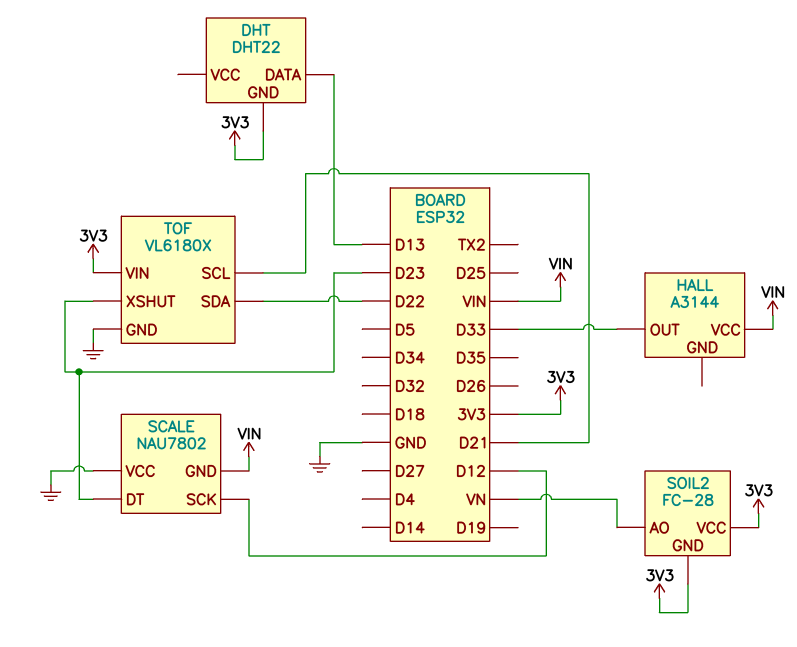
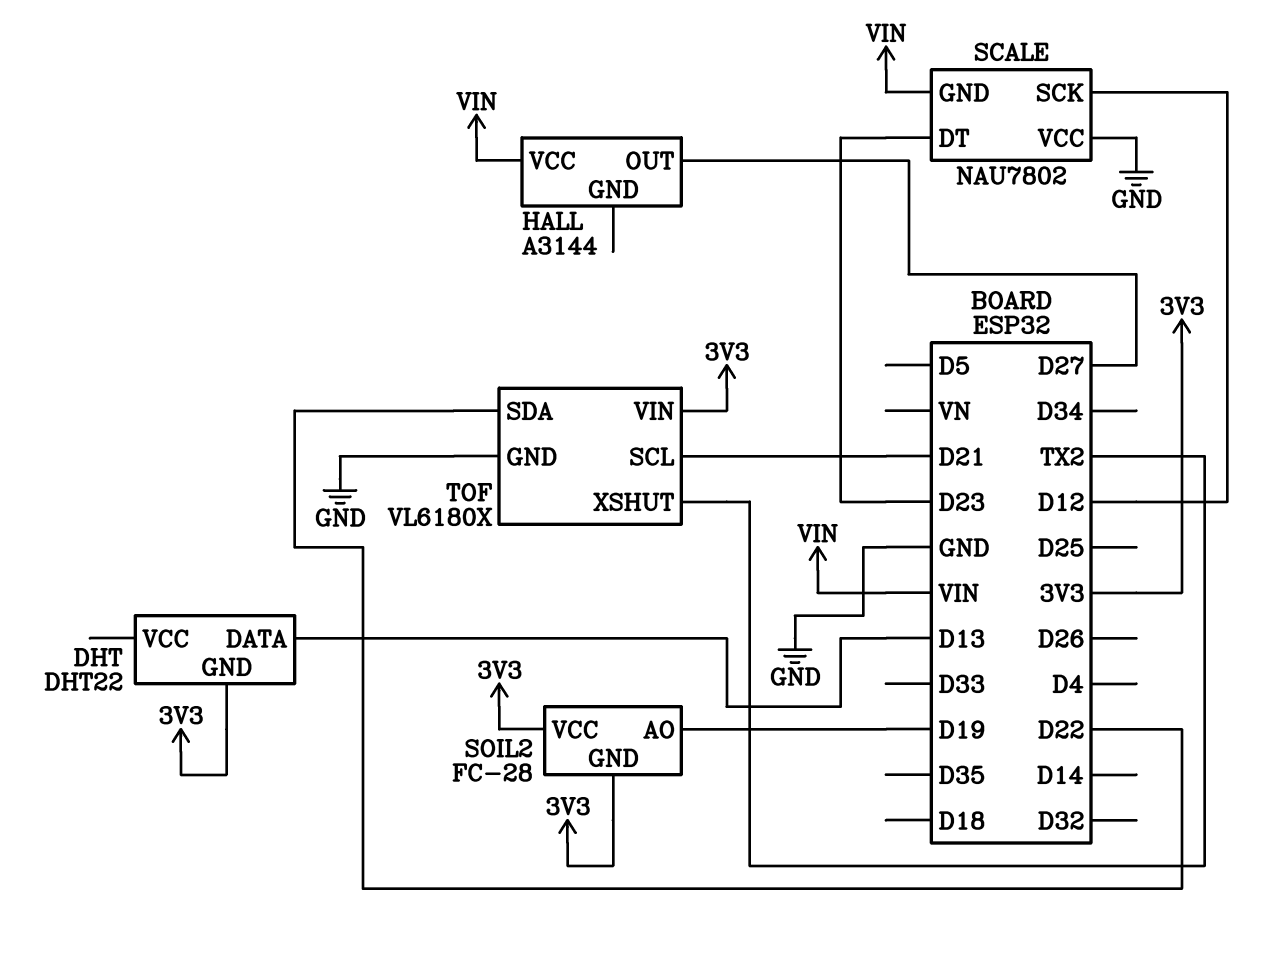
HALL pin OUT: D33 -> D27
SOIL2 pin AO: VN -> D19
TOF pin XSHUT: D23 -> TX2

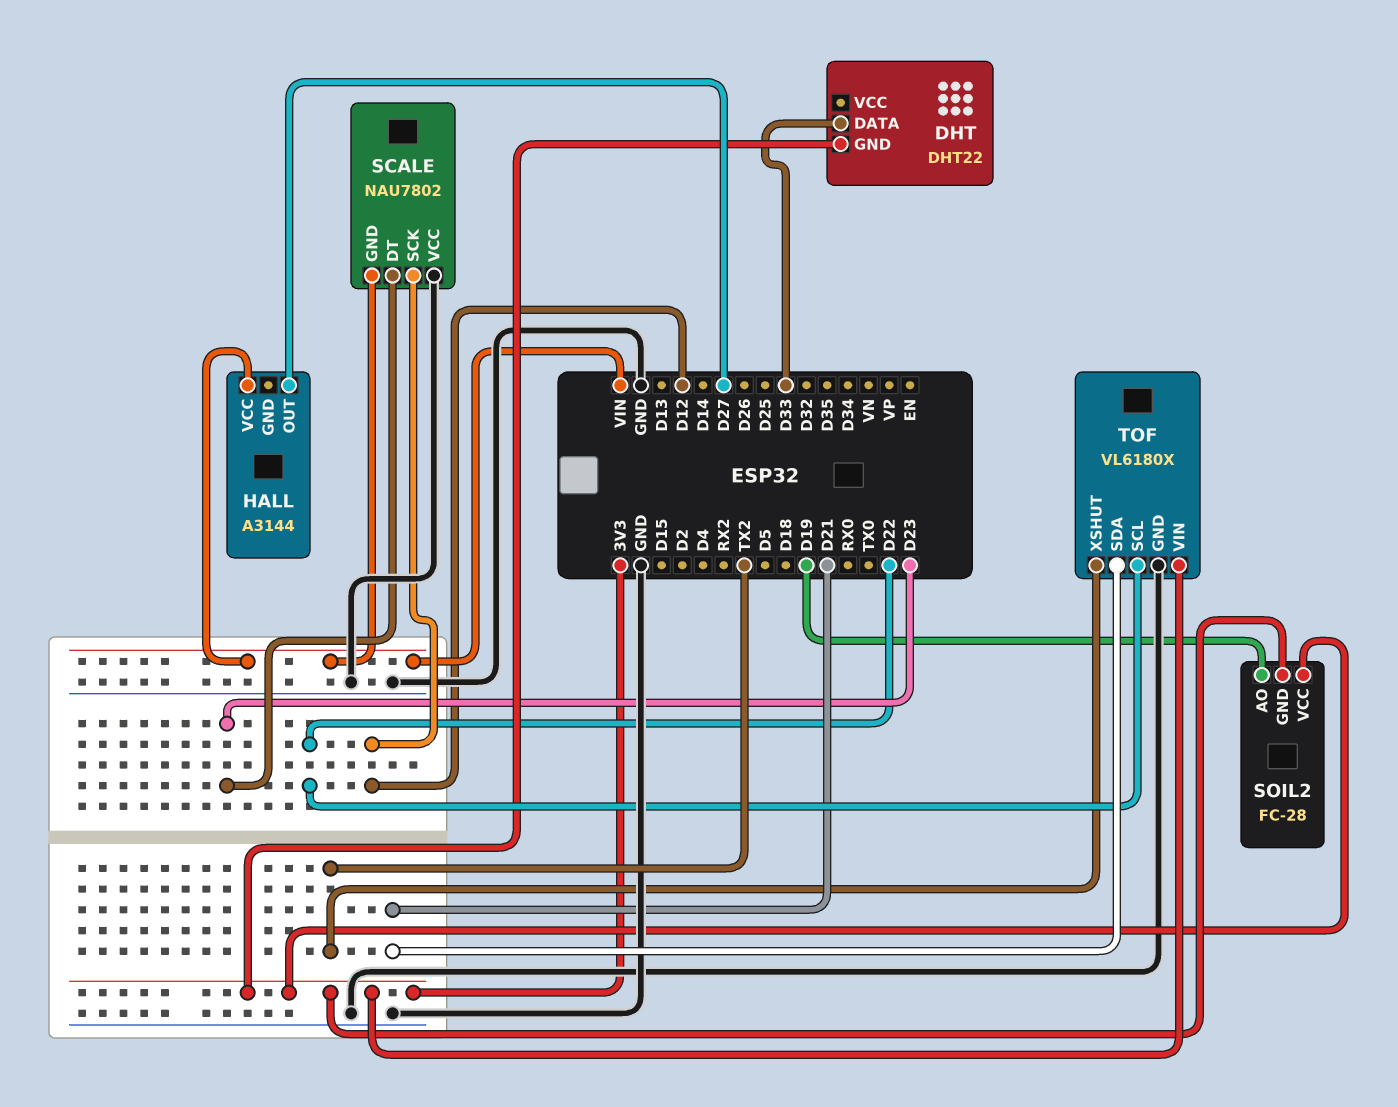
DHT pin DATA: D13 -> D33
TOF pin SCL: D21 -> D22
TOF pin SDA: D22 -> D21

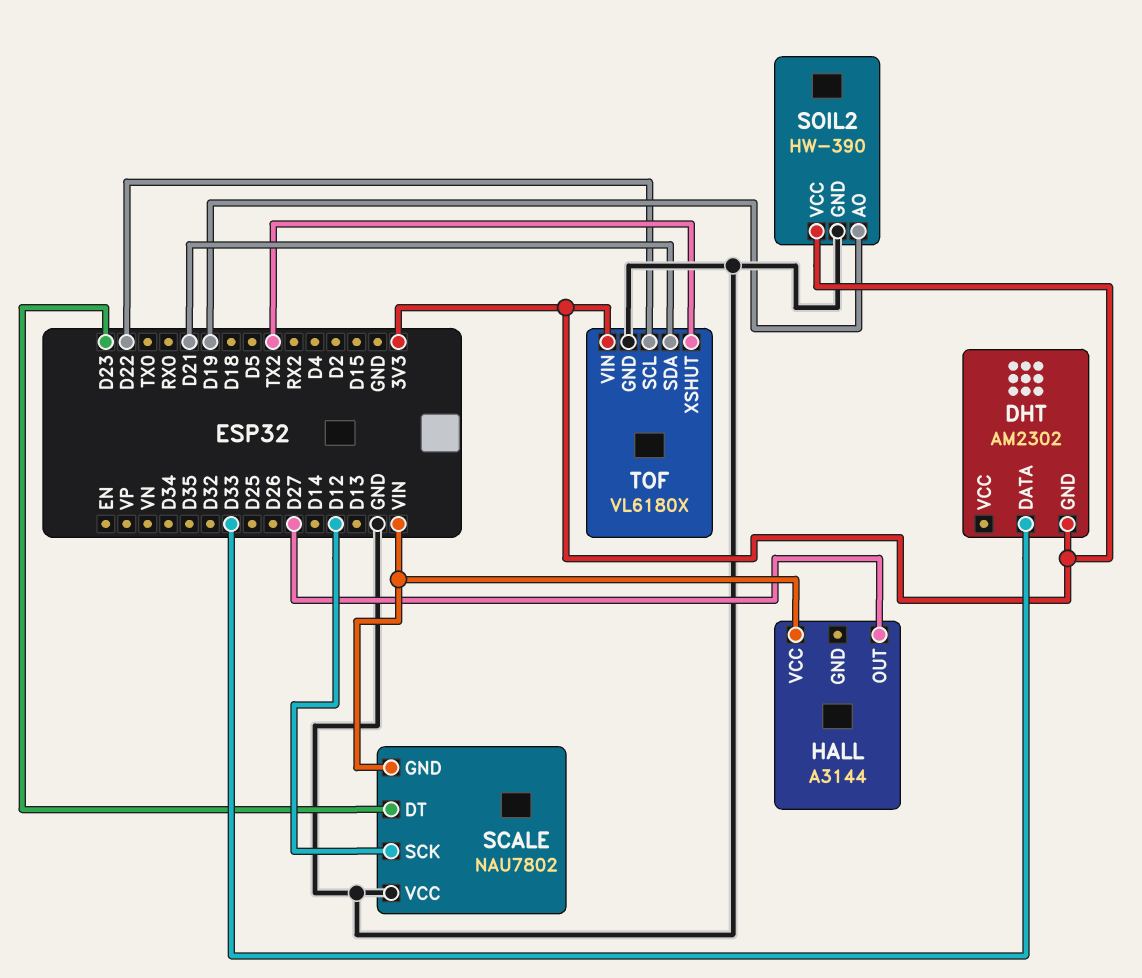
DHT: DHT22 -> AM2302
SOIL2: FC-28 -> HW-390
SOIL2 pin GND: 3V3 -> GND

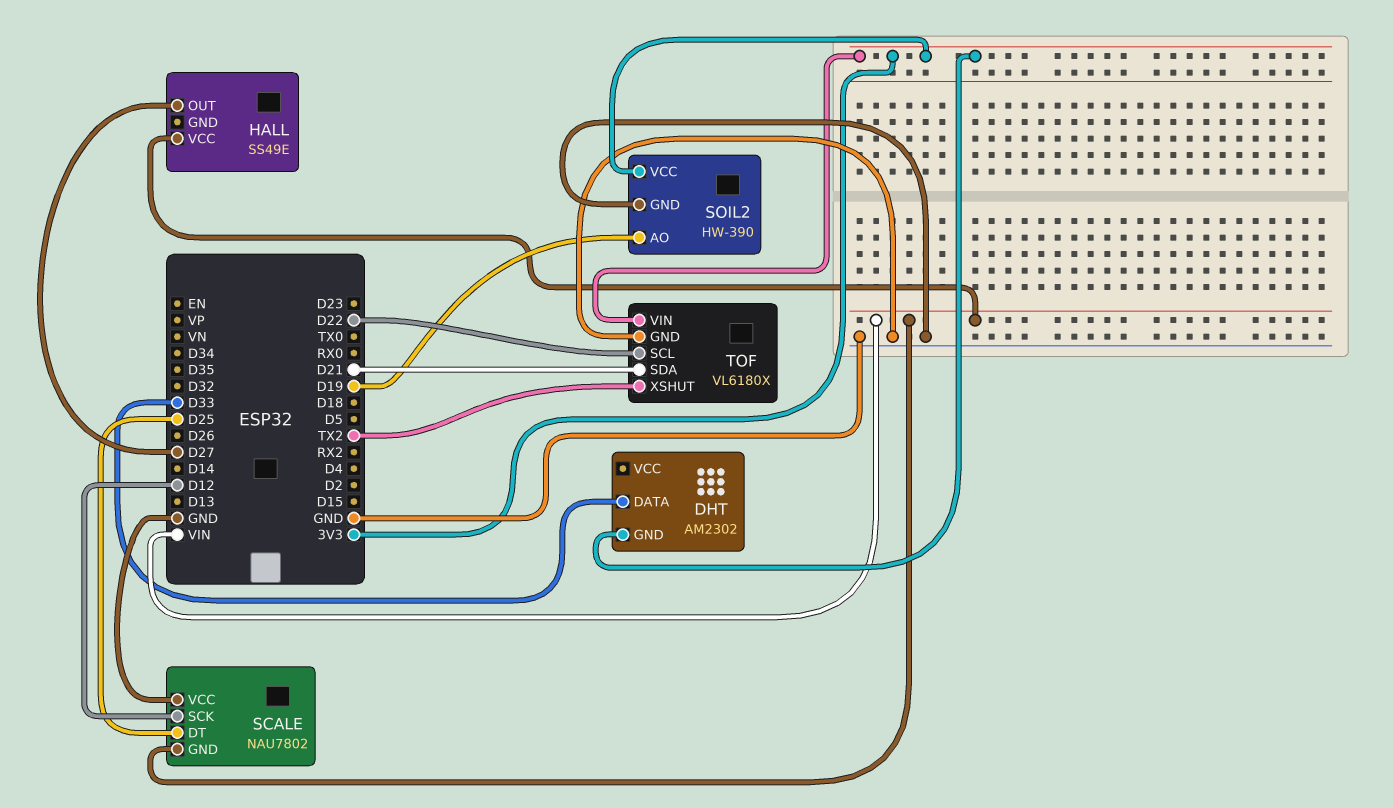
HALL: A3144 -> SS49E
SCALE pin DT: D23 -> D25

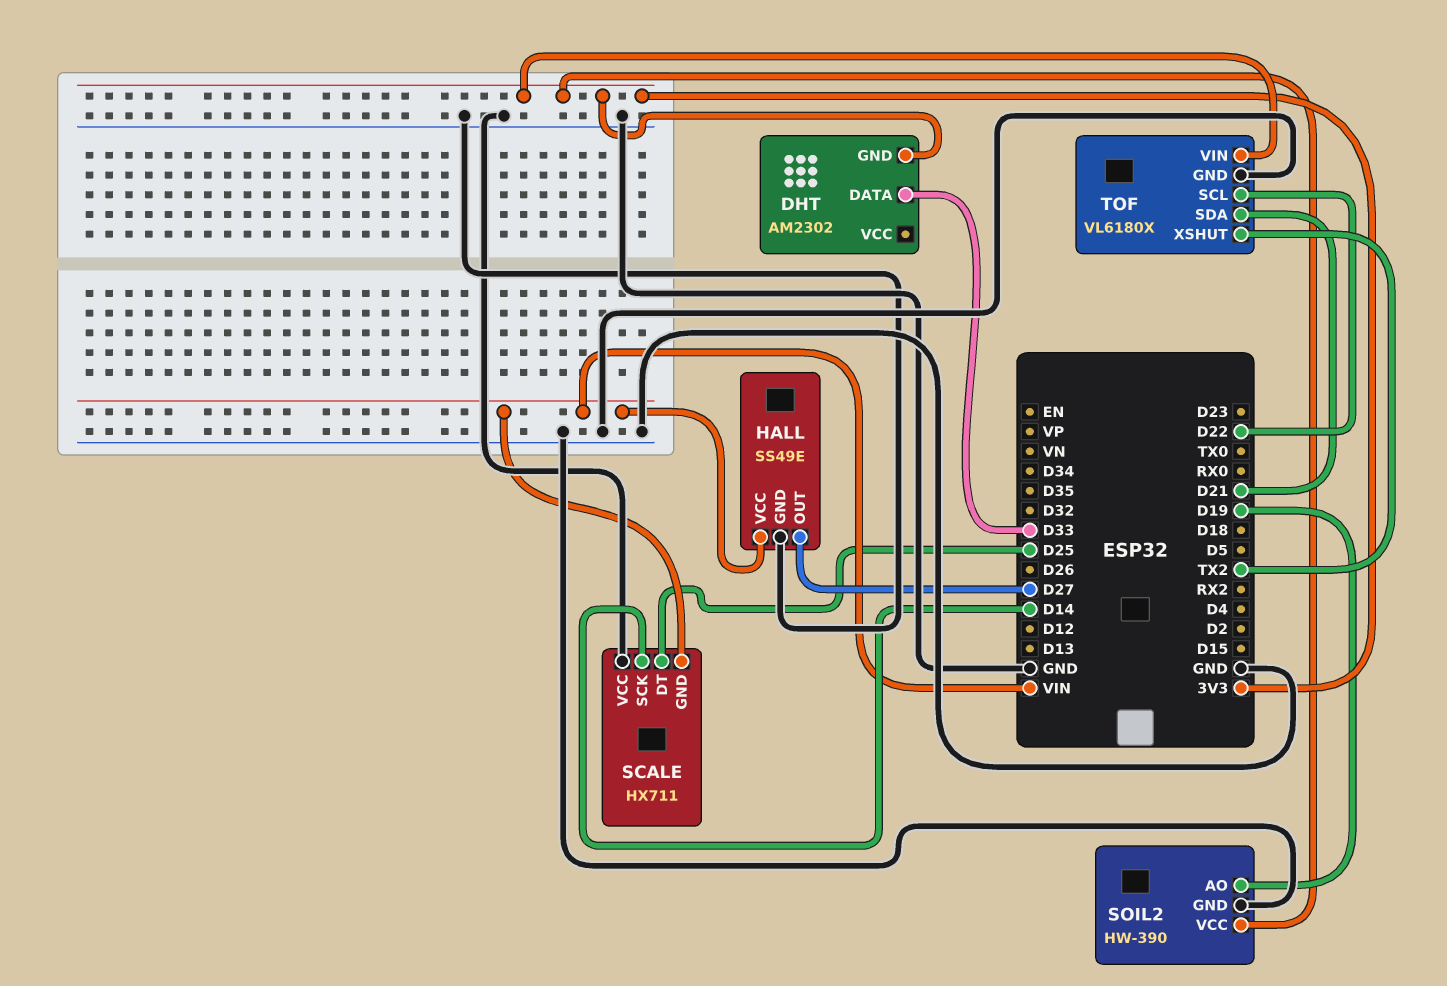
HALL pin GND: none -> GND
SCALE: NAU7802 -> HX711
SCALE pin SCK: D12 -> D14

